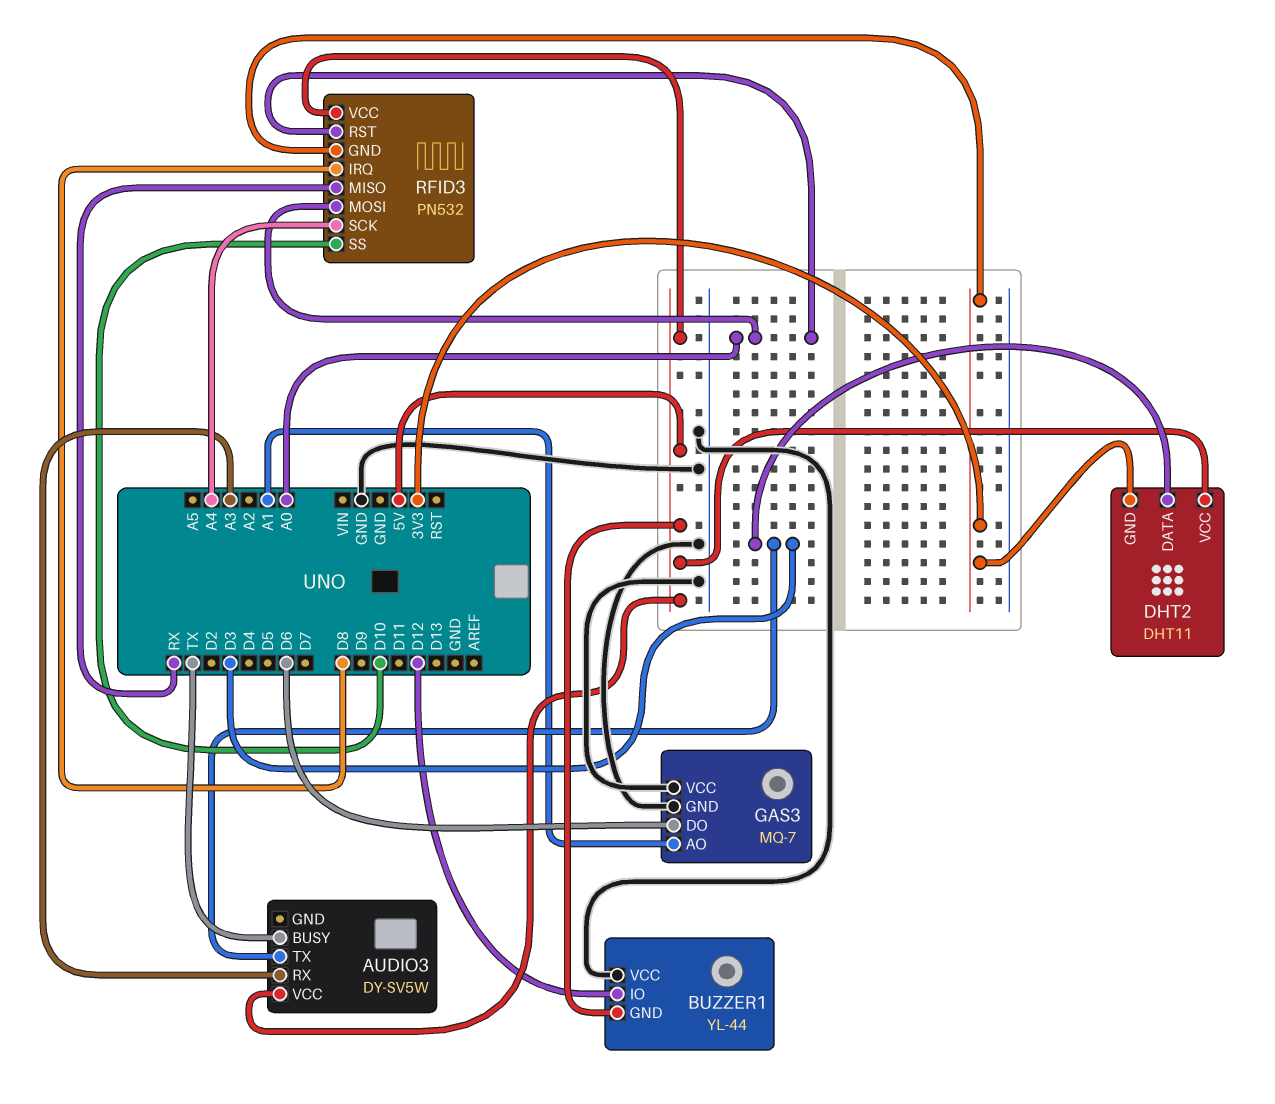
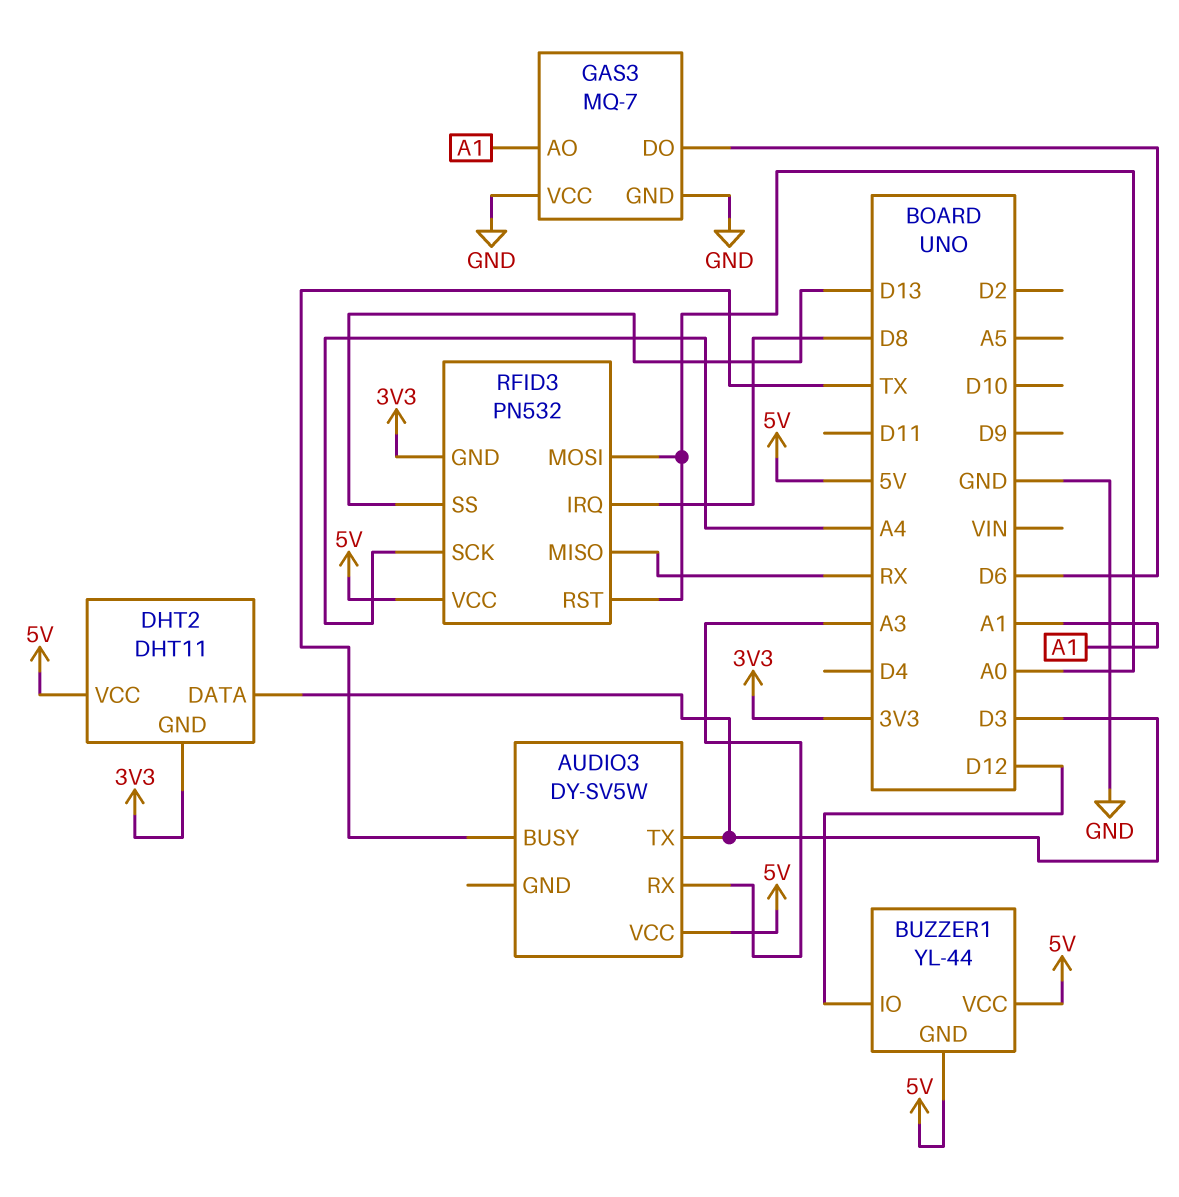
BUZZER1 pin VCC: GND -> 5V
RFID3 pin SS: D10 -> D13

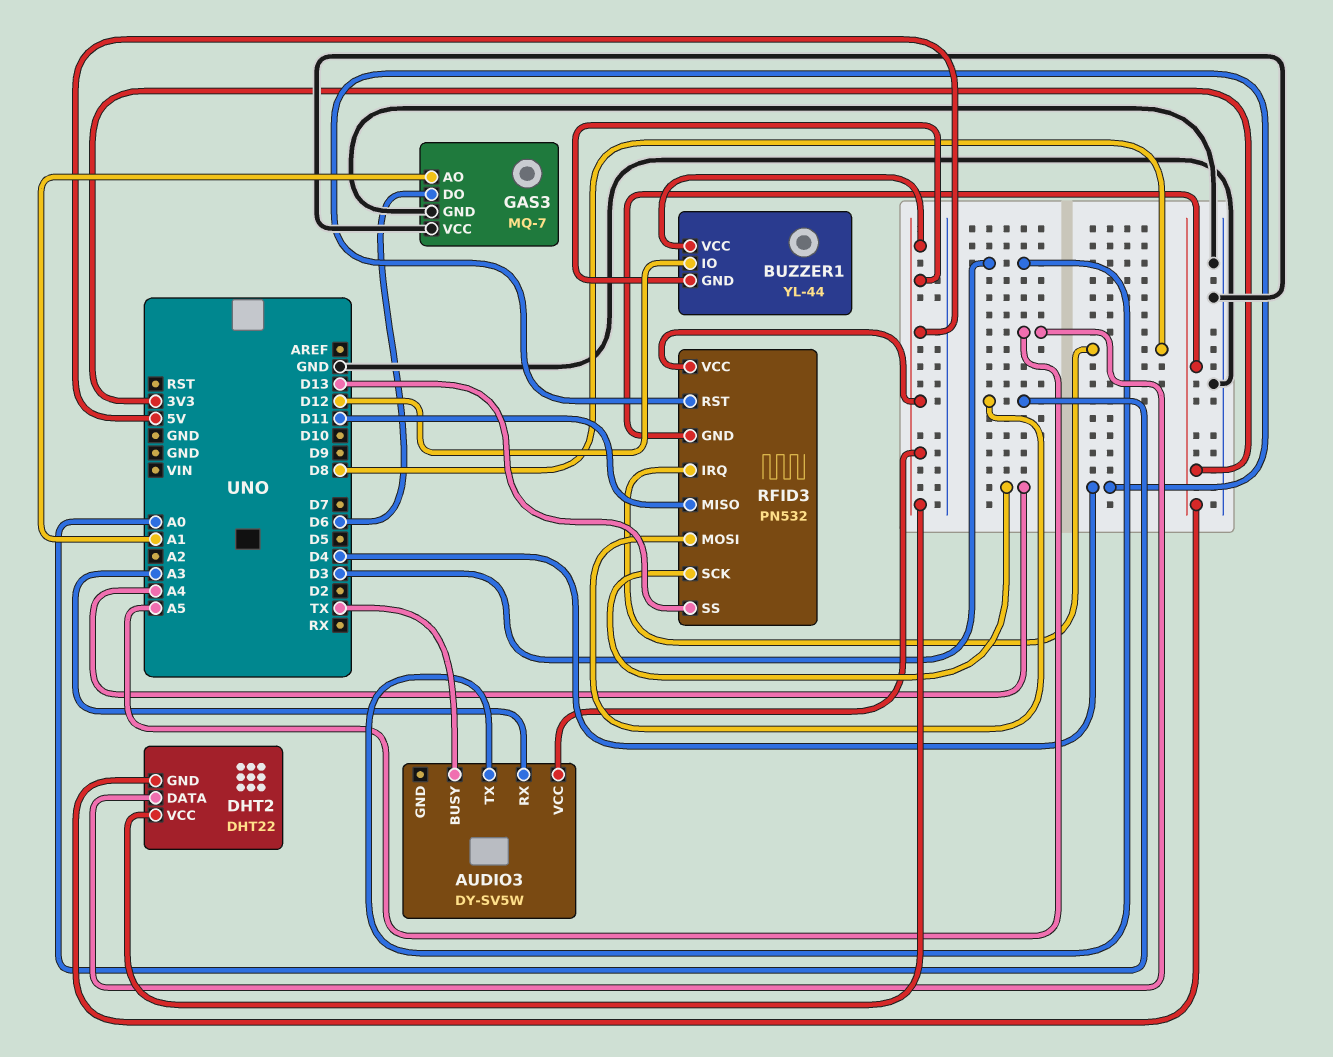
DHT2: DHT11 -> DHT22
DHT2 pin DATA: D3 -> A5
RFID3 pin MISO: RX -> D11
RFID3 pin RST: A0 -> D4

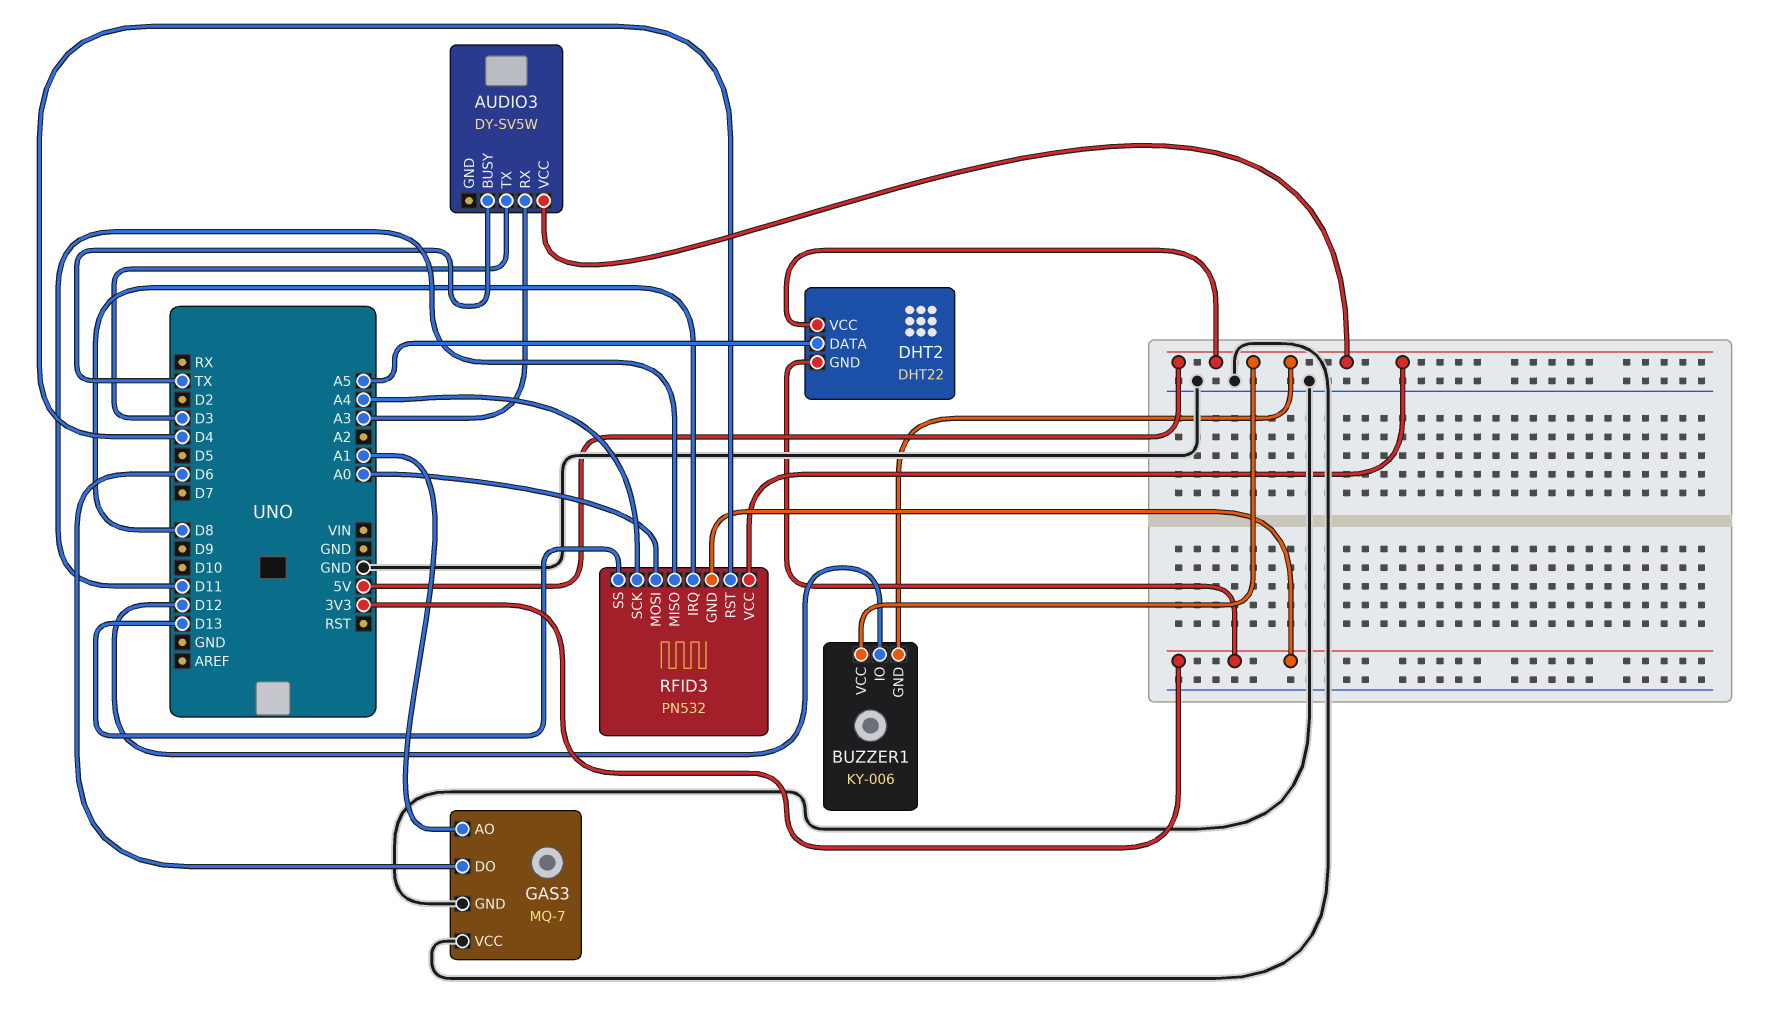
BUZZER1: YL-44 -> KY-006

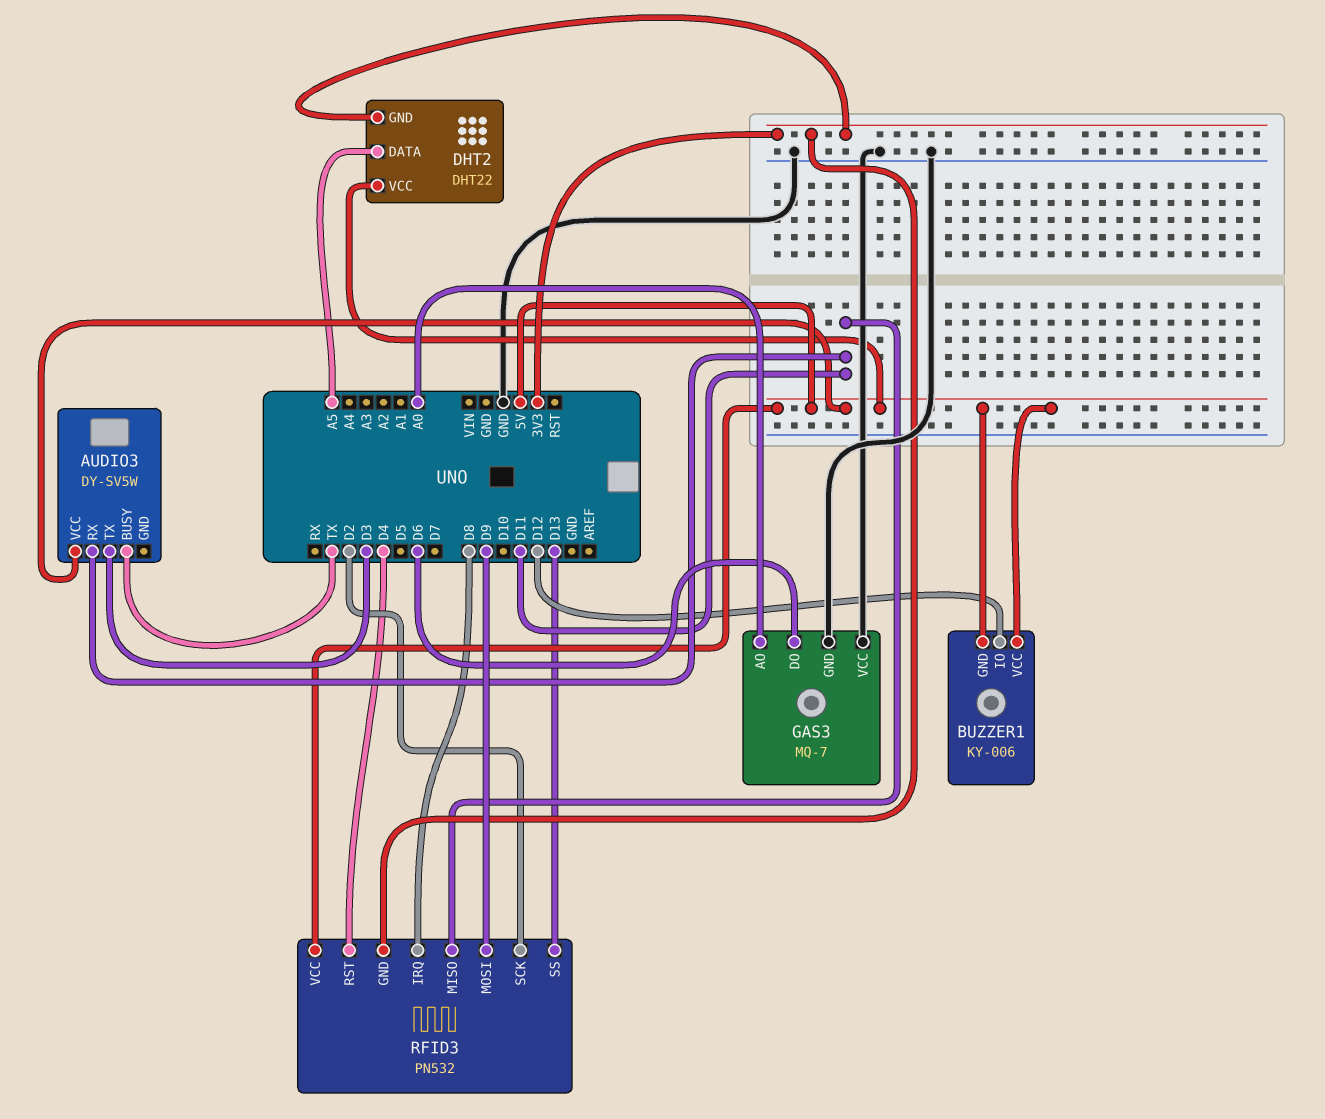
AUDIO3 pin RX: A3 -> D11
GAS3 pin AO: A1 -> A0
RFID3 pin MOSI: A0 -> D9
RFID3 pin SCK: A4 -> D2

